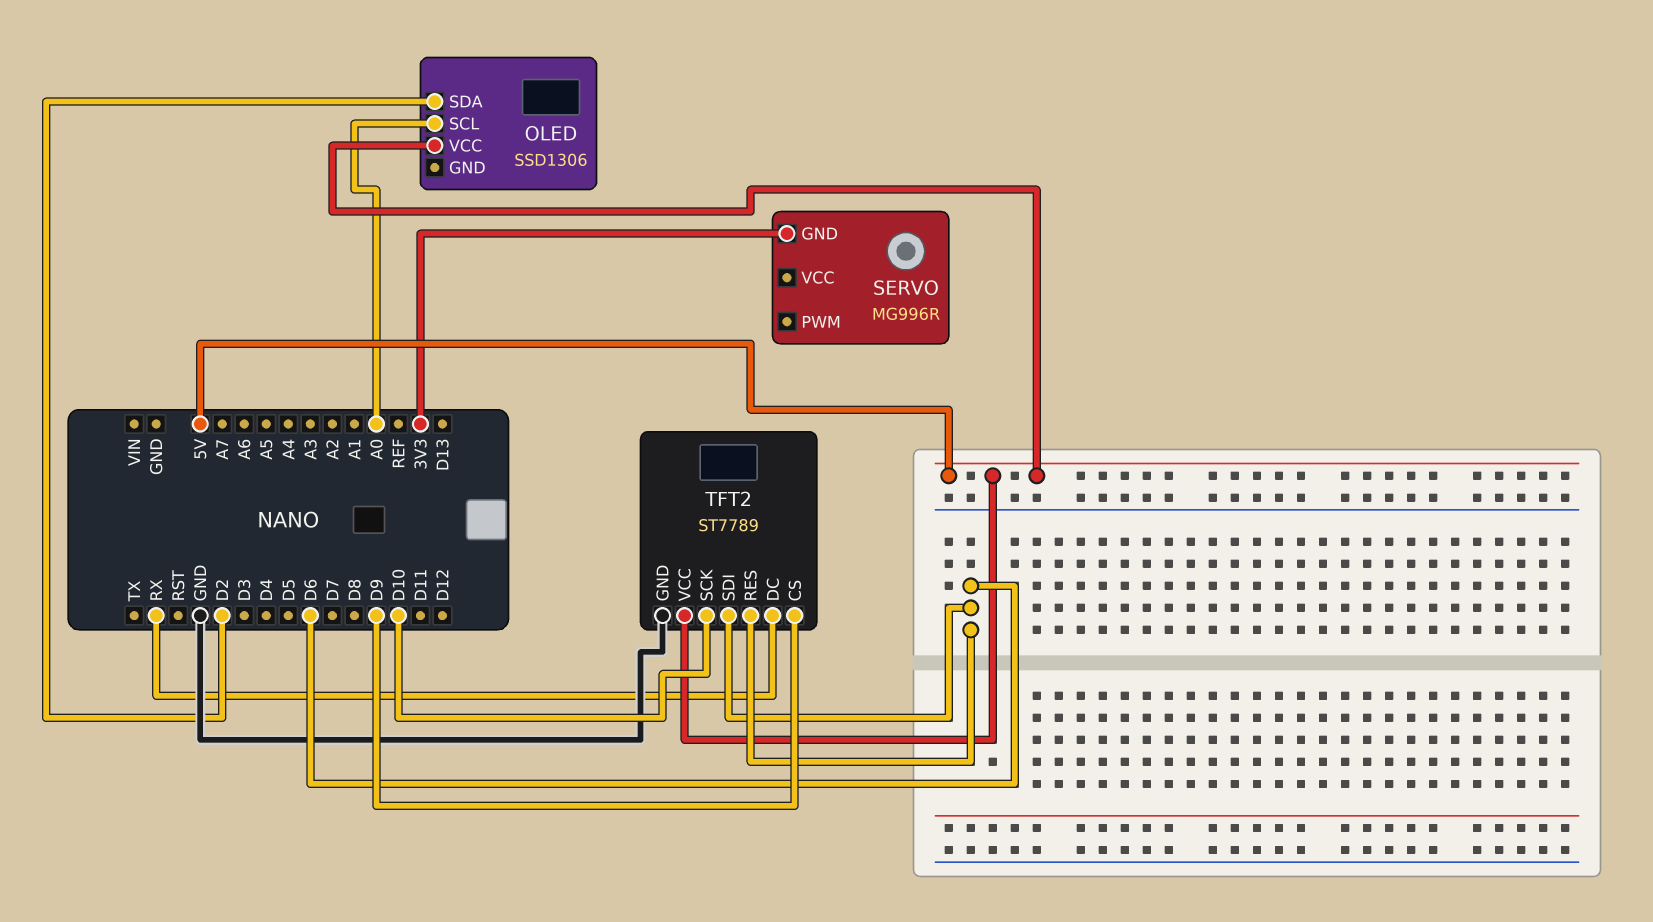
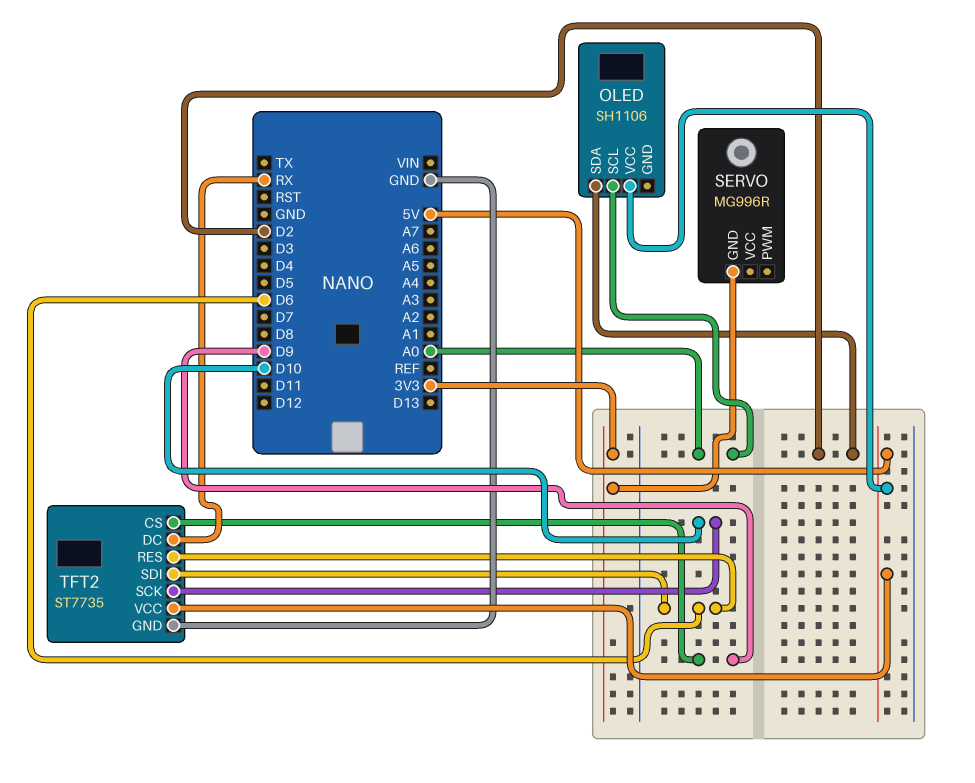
OLED: SSD1306 -> SH1106
TFT2: ST7789 -> ST7735

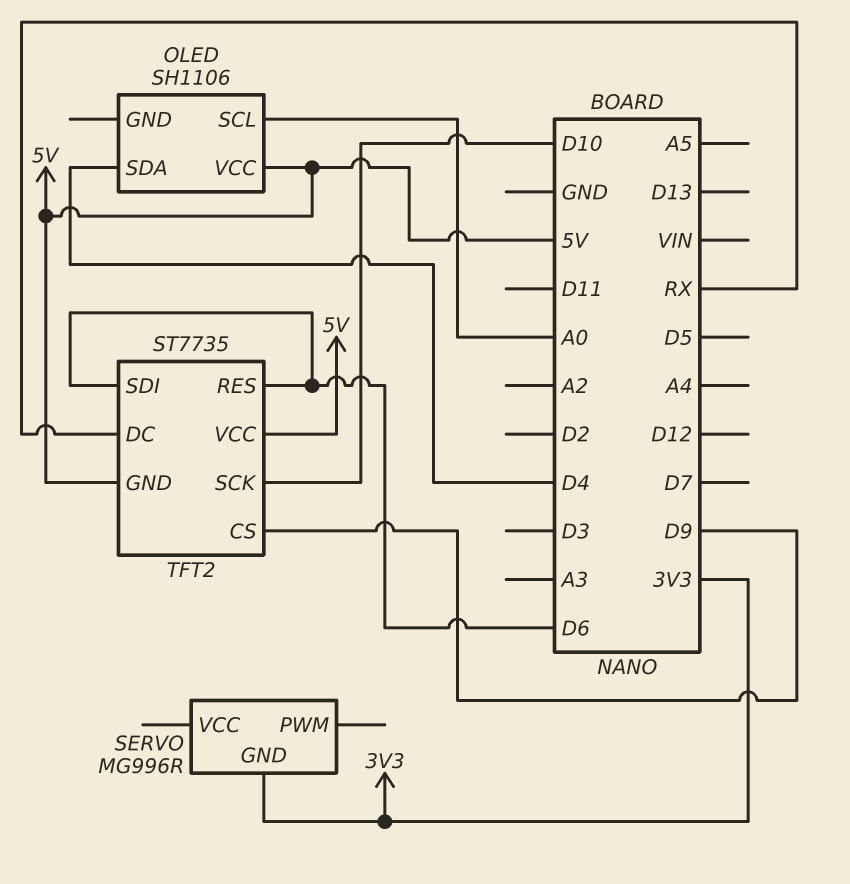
OLED pin SDA: D2 -> D4
TFT2 pin GND: GND -> 5V

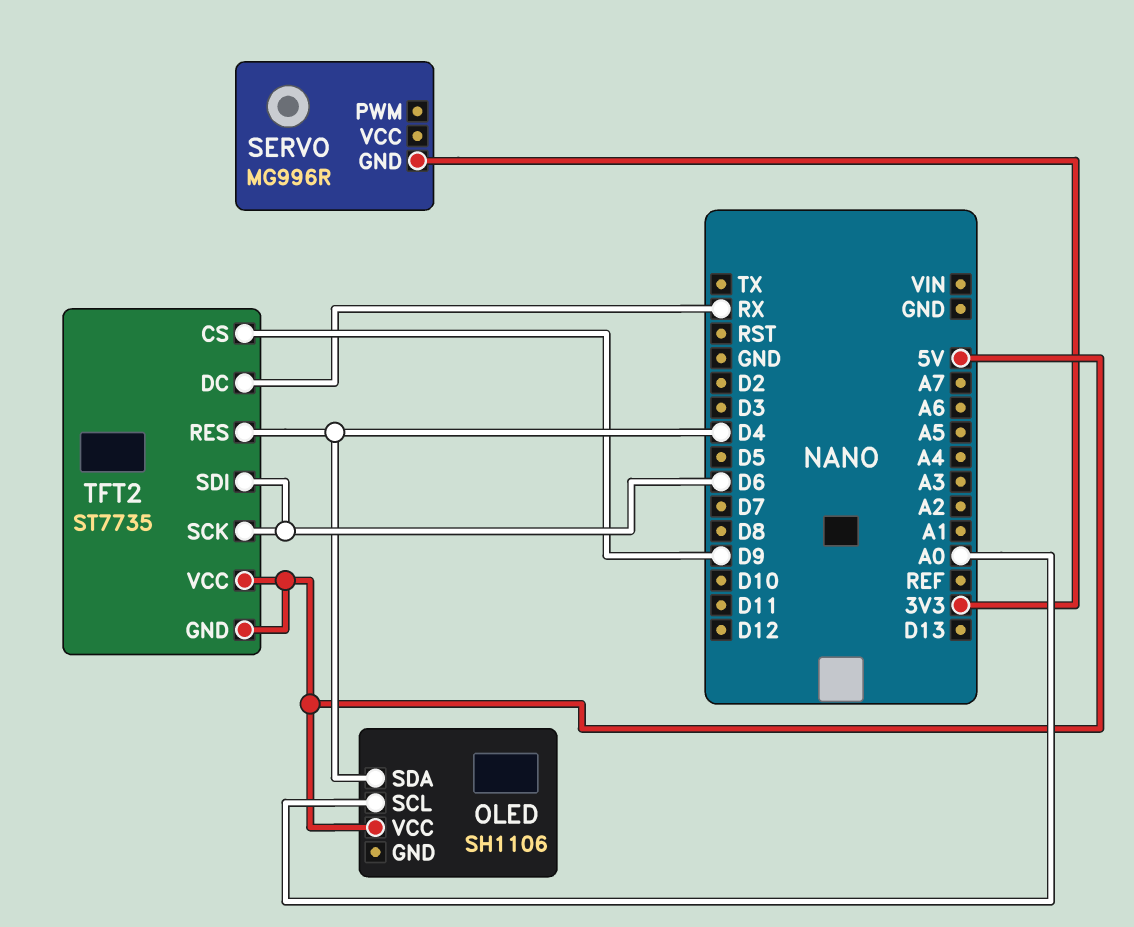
TFT2 pin RES: D6 -> D4
TFT2 pin SCK: D10 -> D6

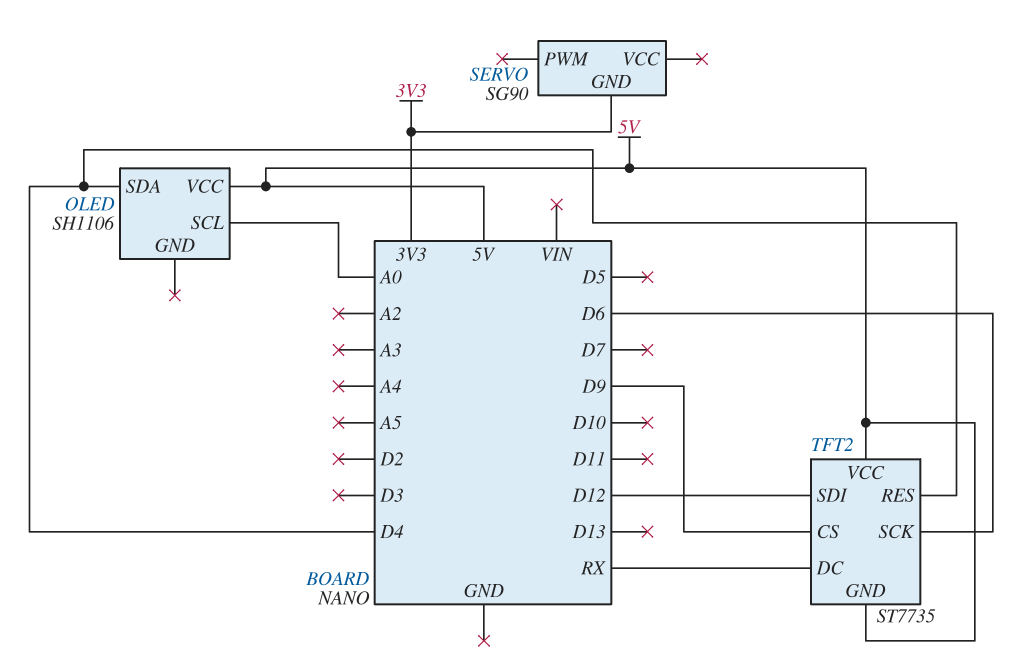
SERVO: MG996R -> SG90
TFT2 pin SDI: D6 -> D12

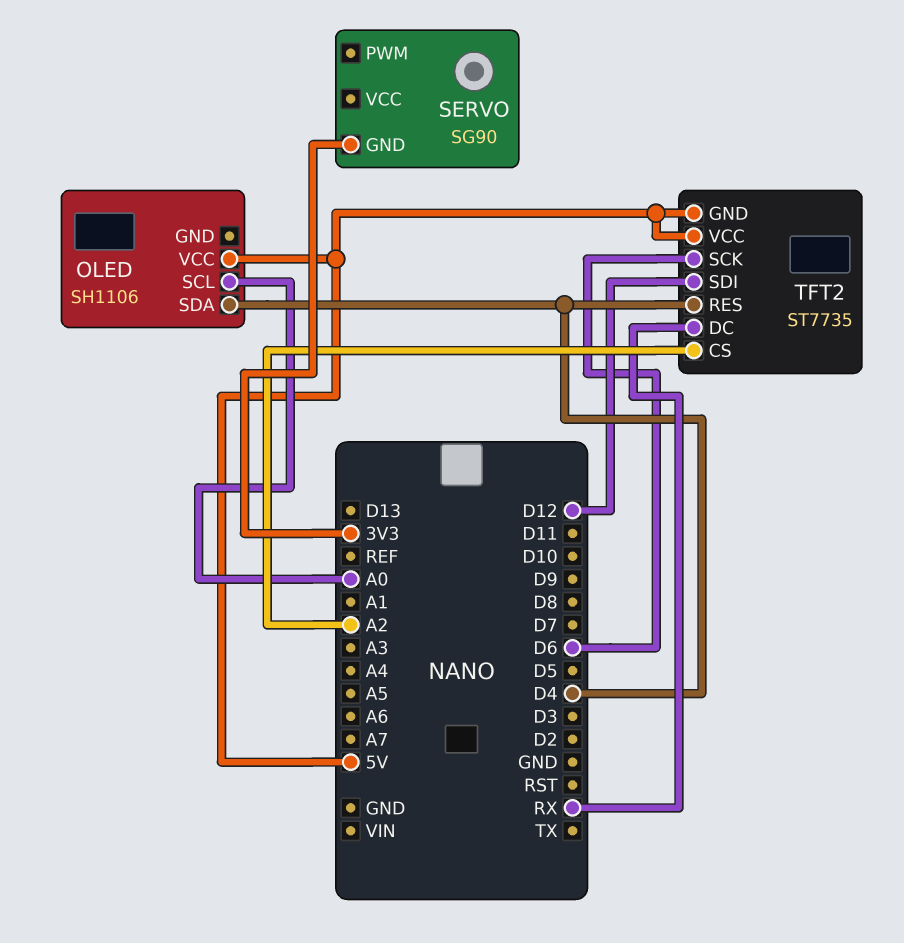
TFT2 pin CS: D9 -> A2

